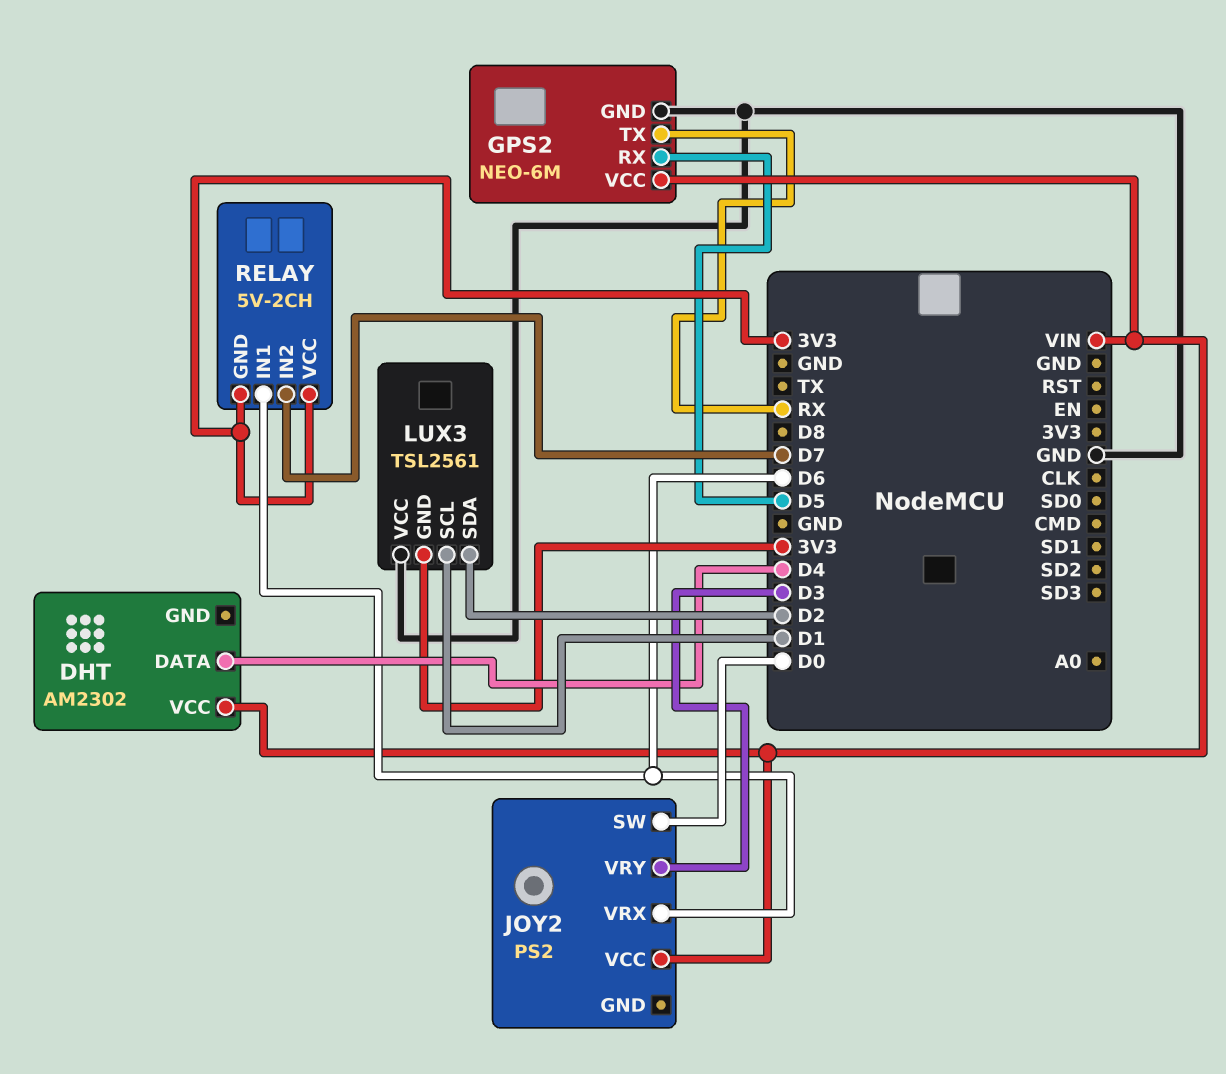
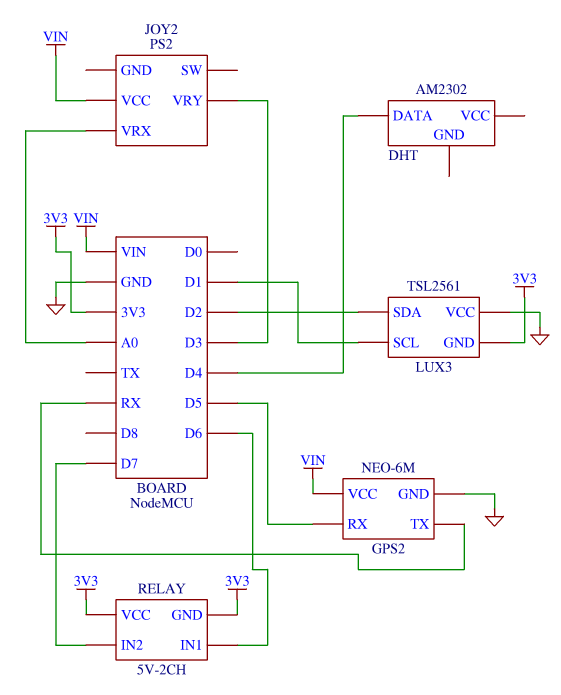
DHT pin VCC: VIN -> none
JOY2 pin SW: D0 -> none
JOY2 pin VRX: D6 -> A0

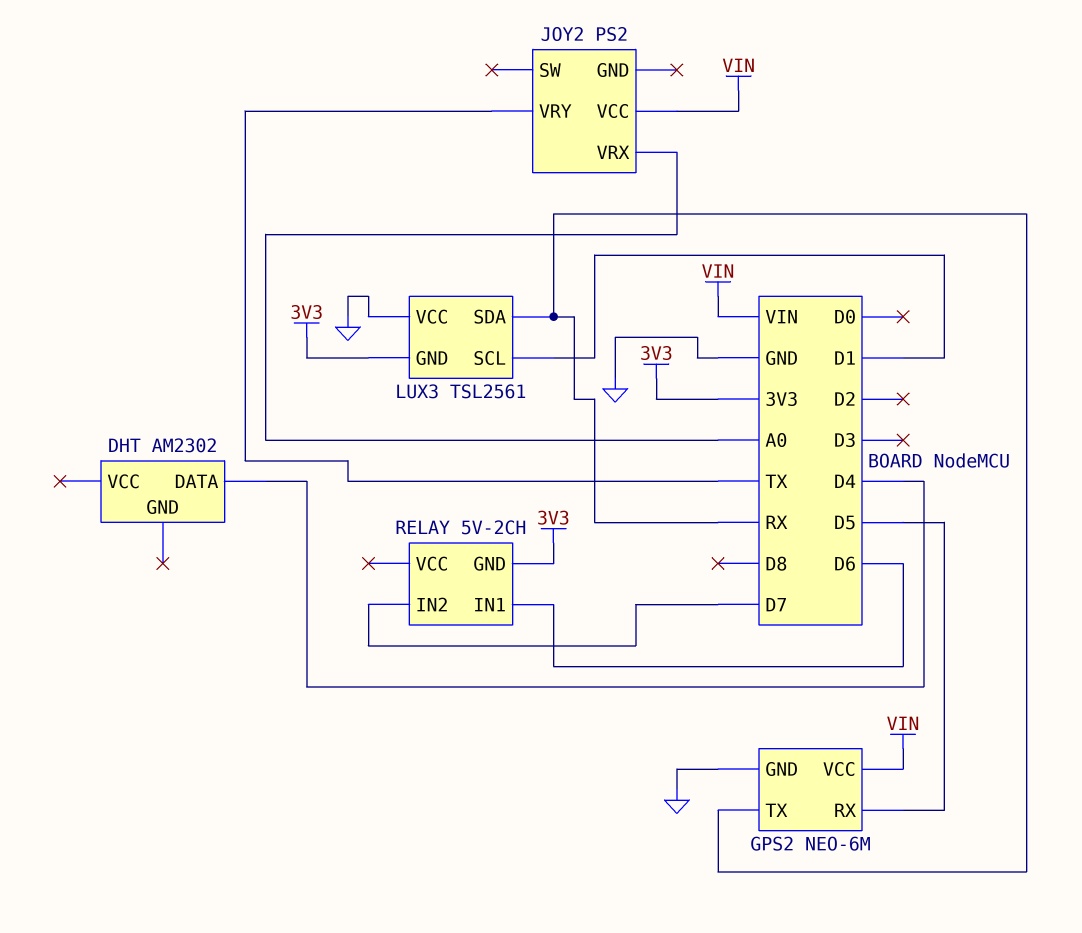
JOY2 pin VRY: D3 -> TX
LUX3 pin SDA: D2 -> RX
RELAY pin VCC: 3V3 -> none

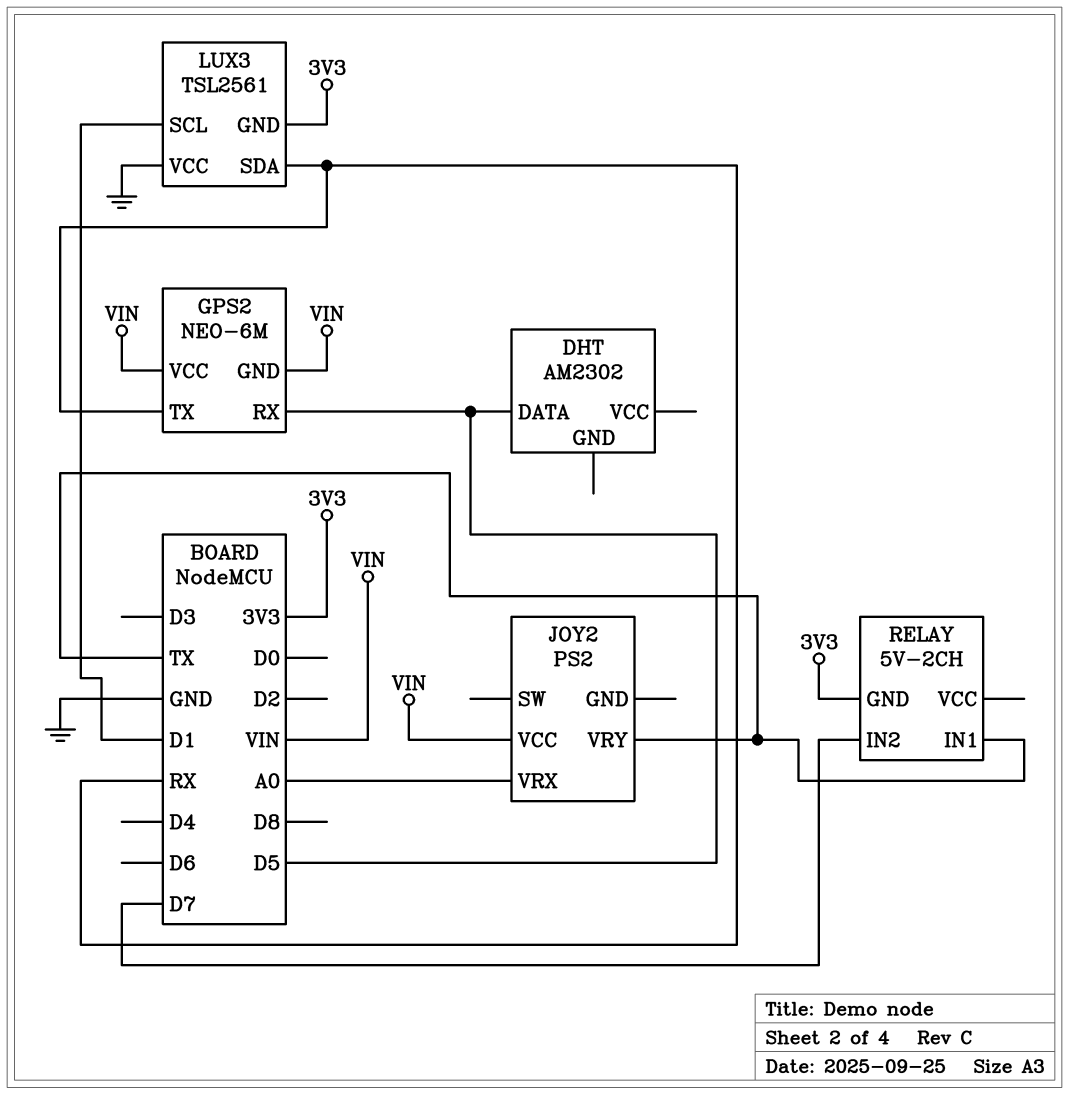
DHT pin DATA: D4 -> D5
GPS2 pin GND: GND -> VIN
RELAY pin IN1: D6 -> TX

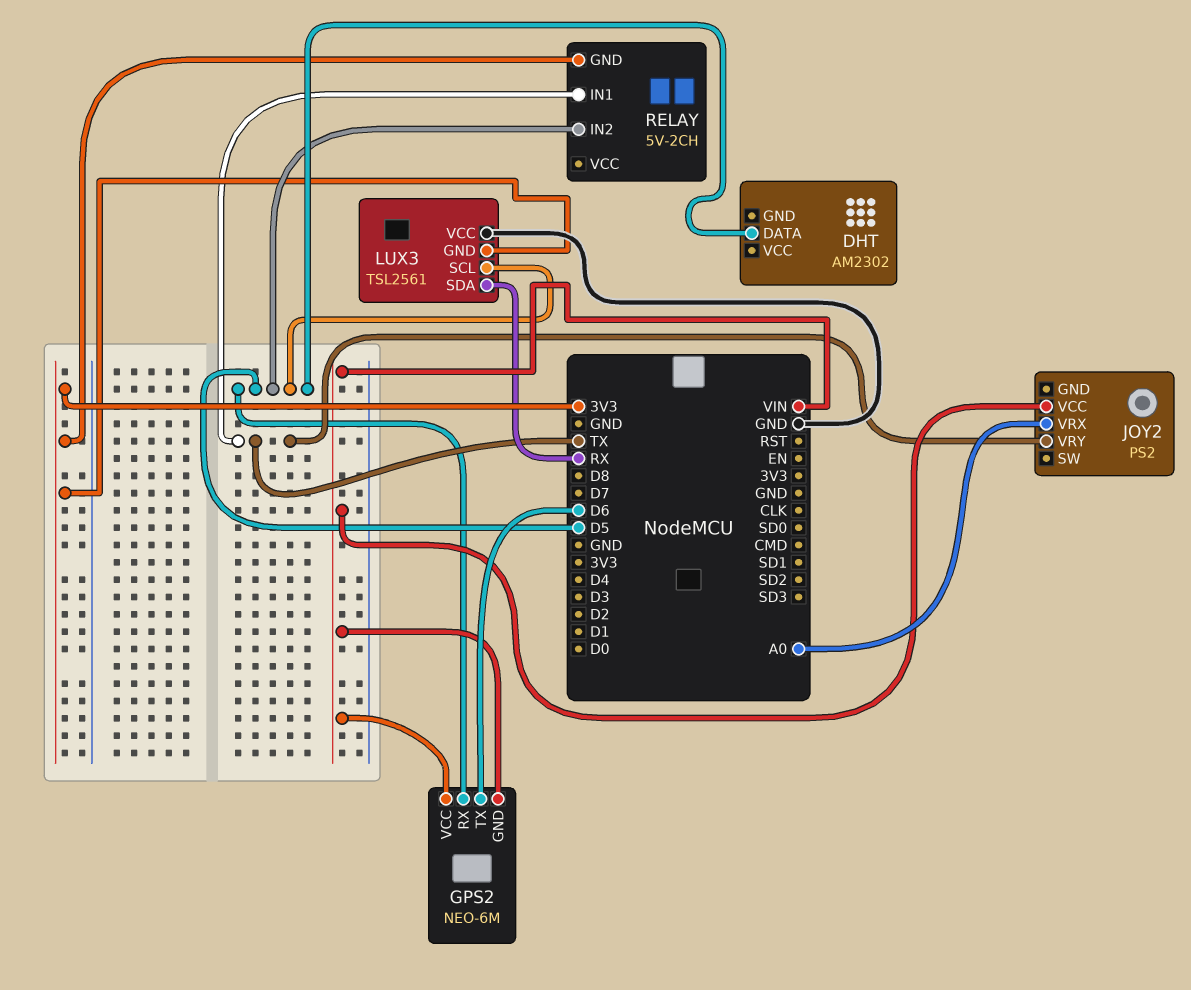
GPS2 pin TX: RX -> D6
LUX3 pin SCL: D1 -> D5
RELAY pin IN2: D7 -> D5

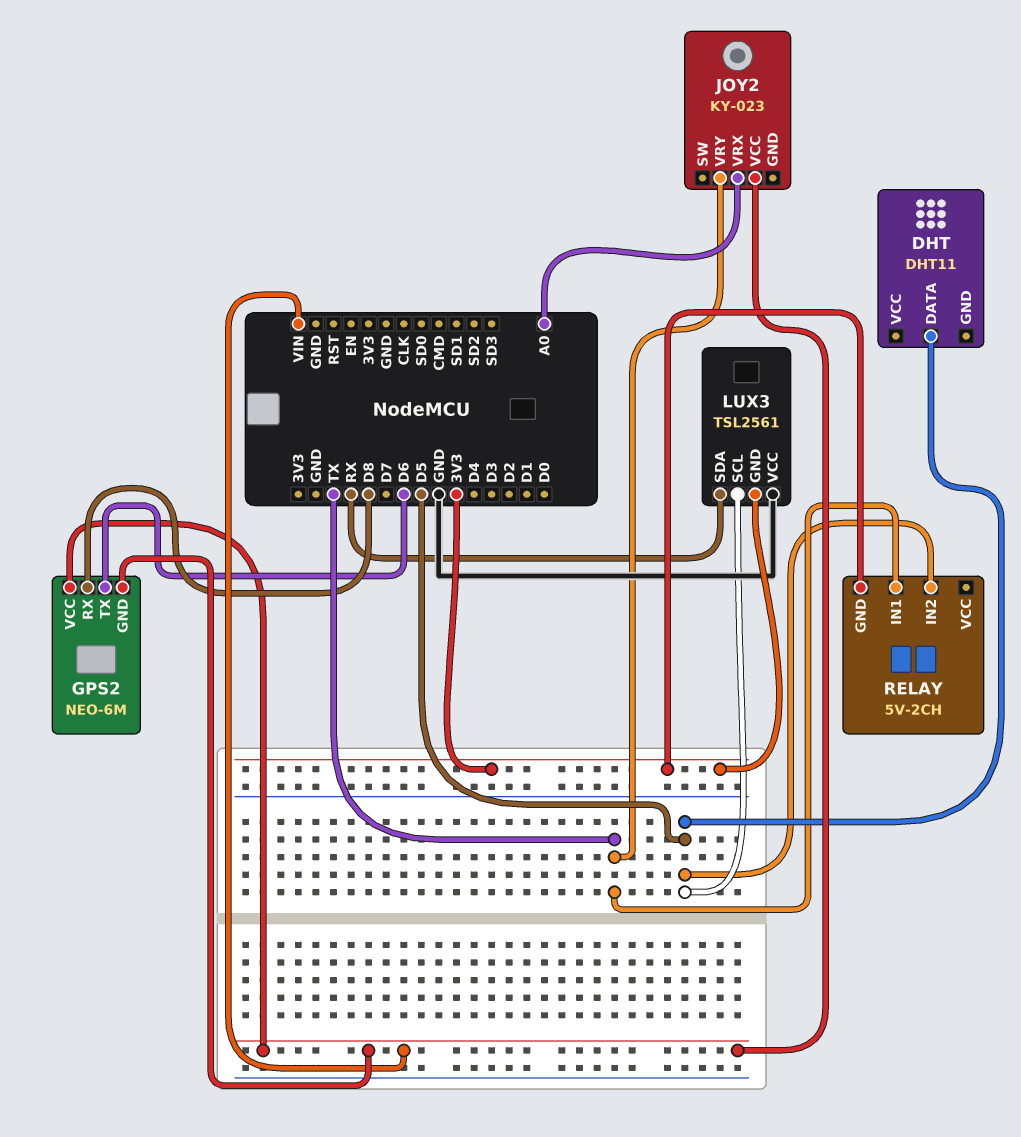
DHT: AM2302 -> DHT11
GPS2 pin RX: D5 -> D8
JOY2: PS2 -> KY-023

